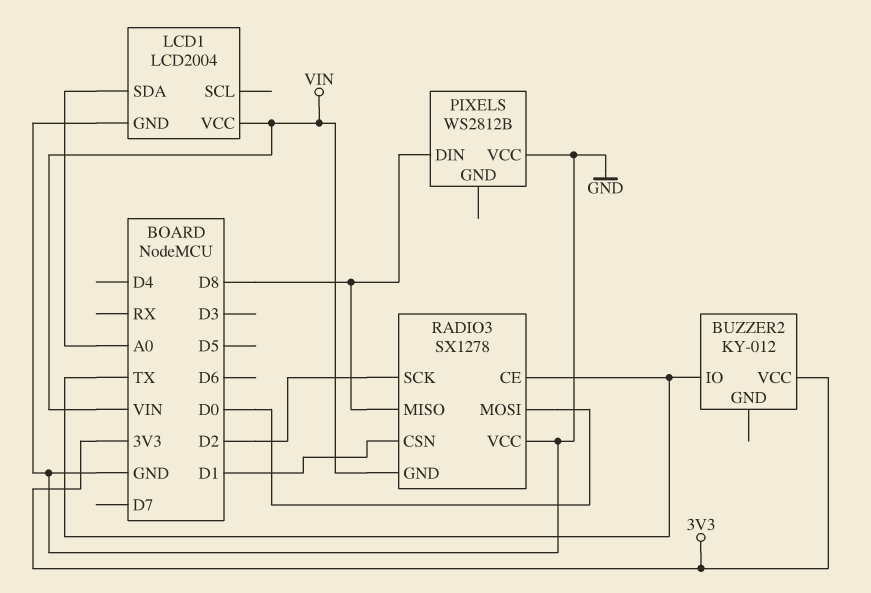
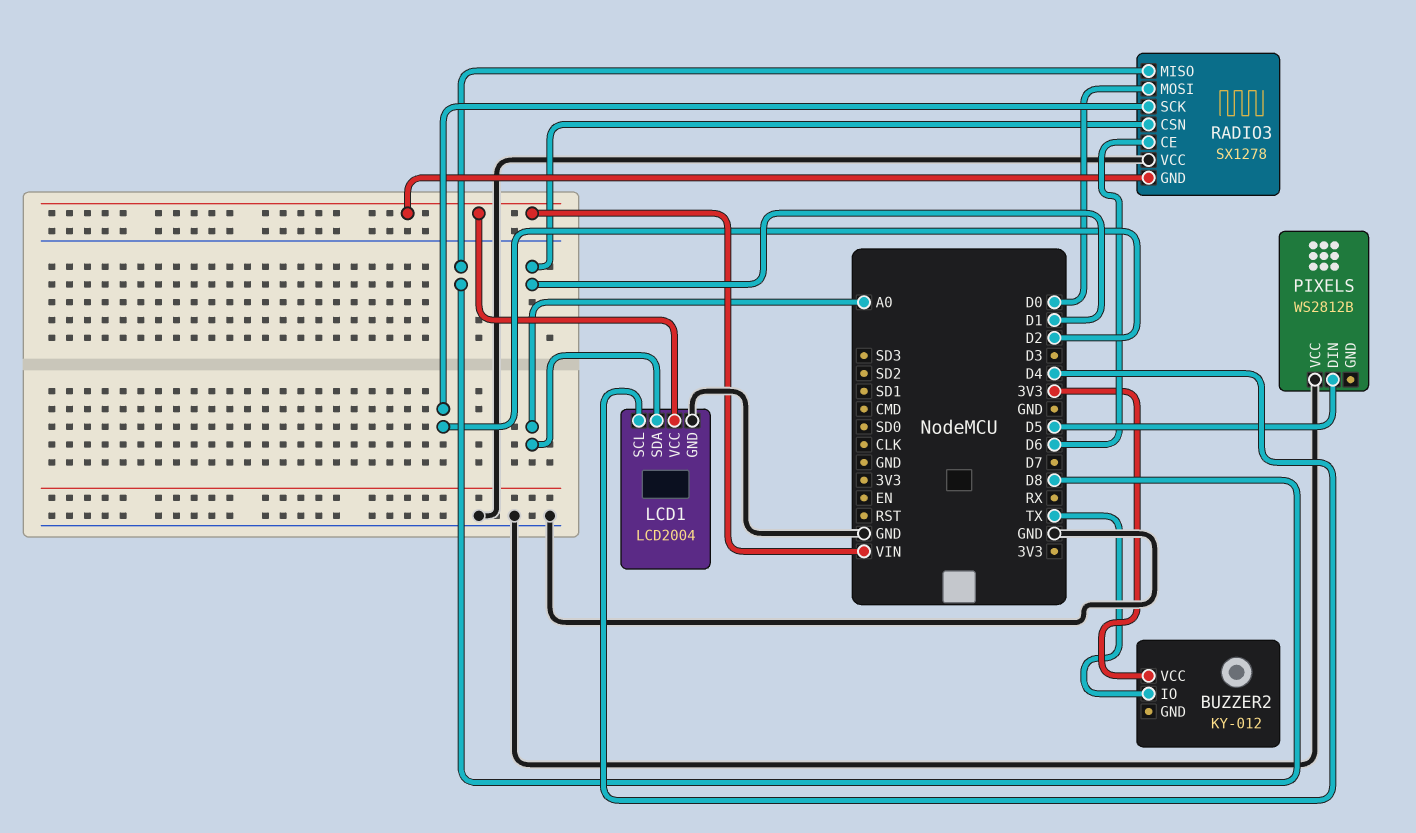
LCD1 pin SCL: none -> D4
PIXELS pin DIN: D8 -> D5
RADIO3 pin CE: TX -> D6

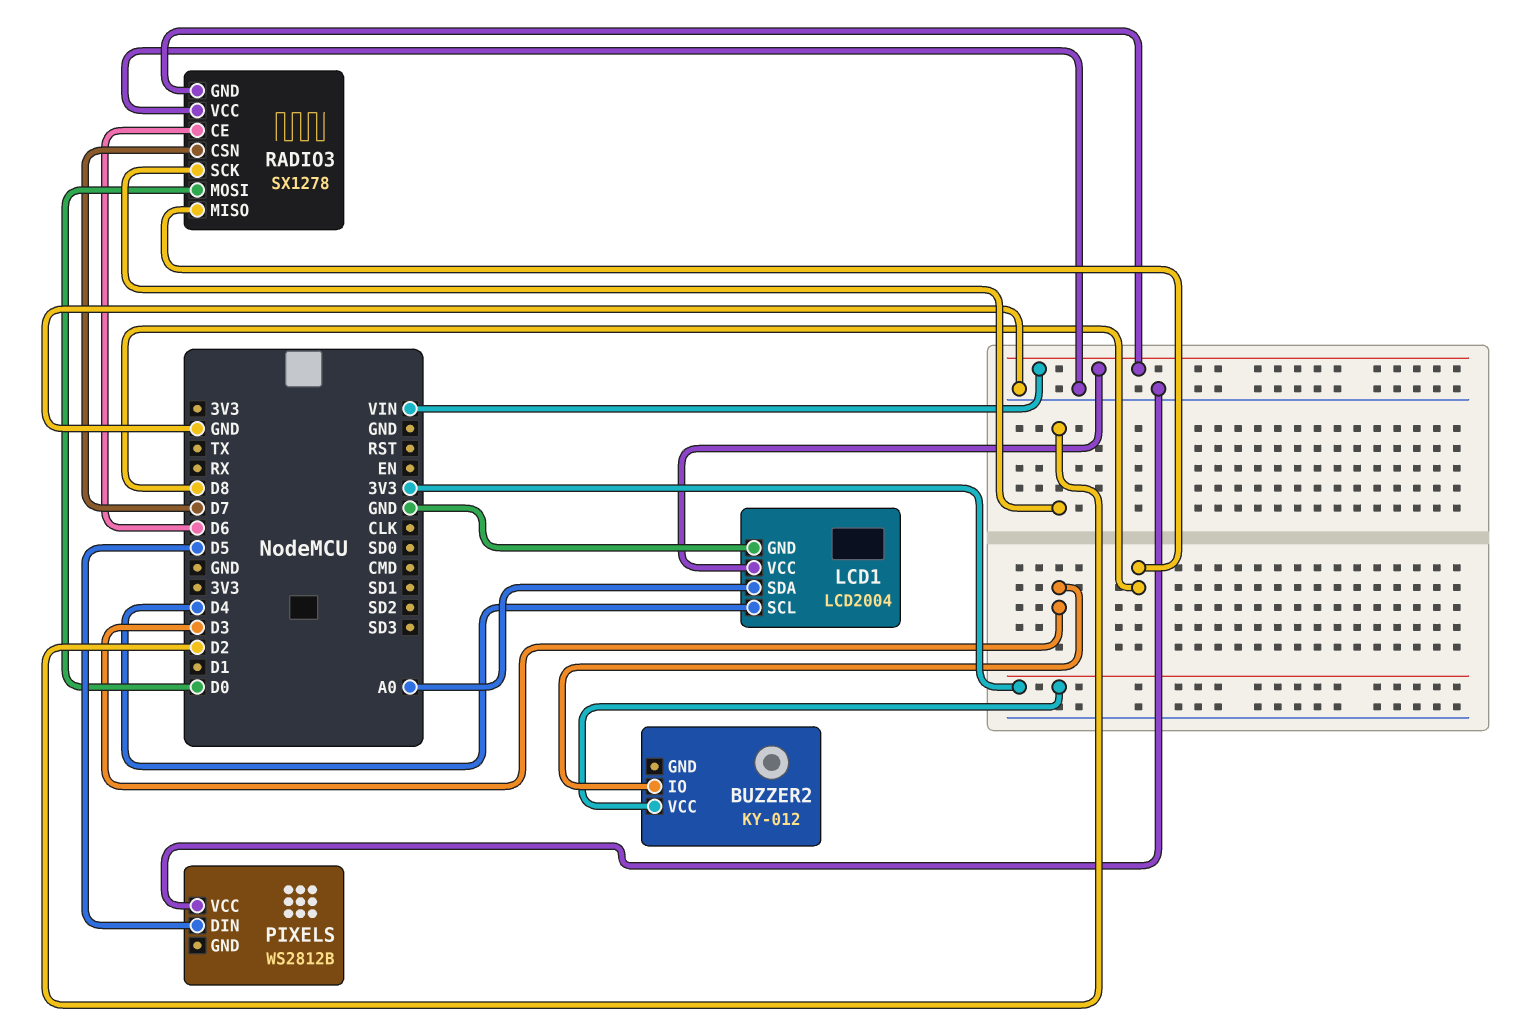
BUZZER2 pin IO: TX -> D3
RADIO3 pin CSN: D1 -> D7

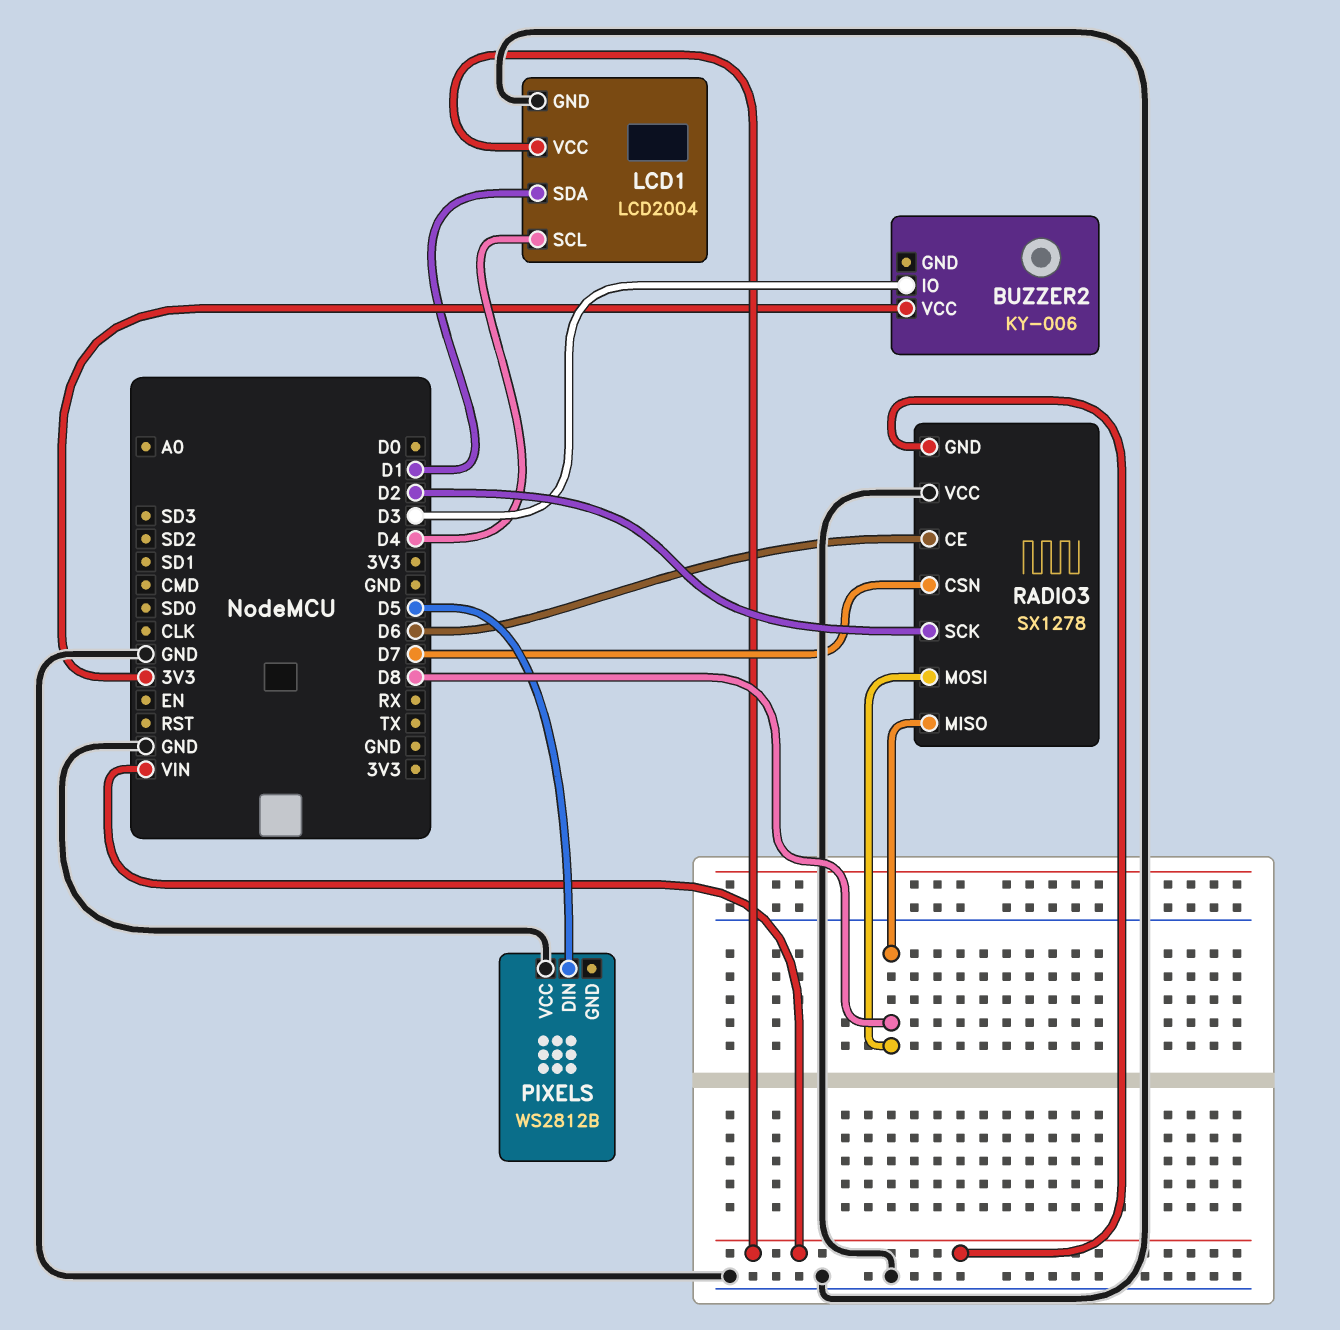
BUZZER2: KY-012 -> KY-006
LCD1 pin SDA: A0 -> D1
RADIO3 pin MOSI: D0 -> D8

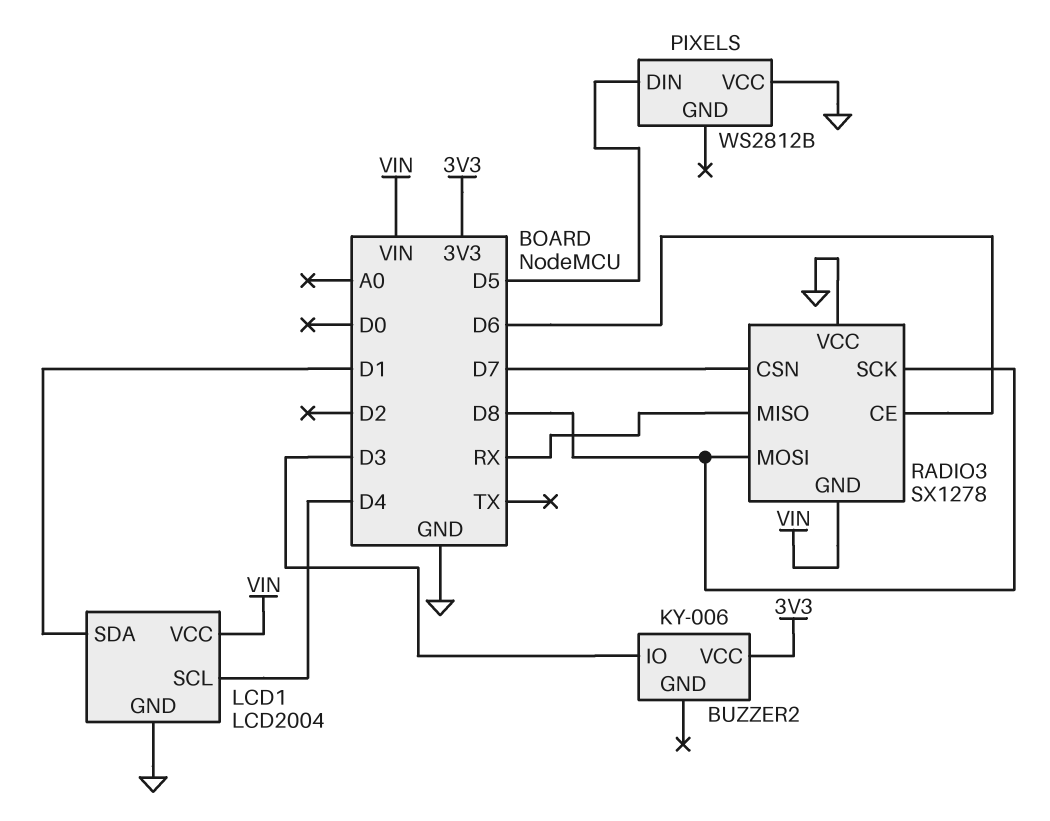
RADIO3 pin MISO: D8 -> RX
RADIO3 pin SCK: D2 -> D8

